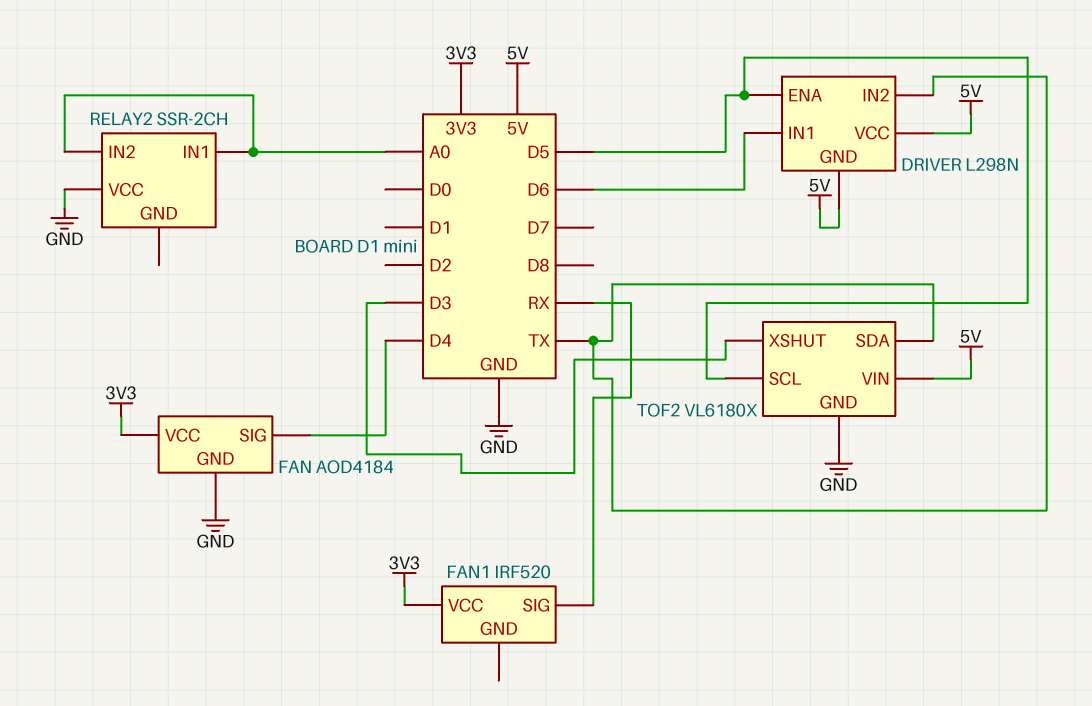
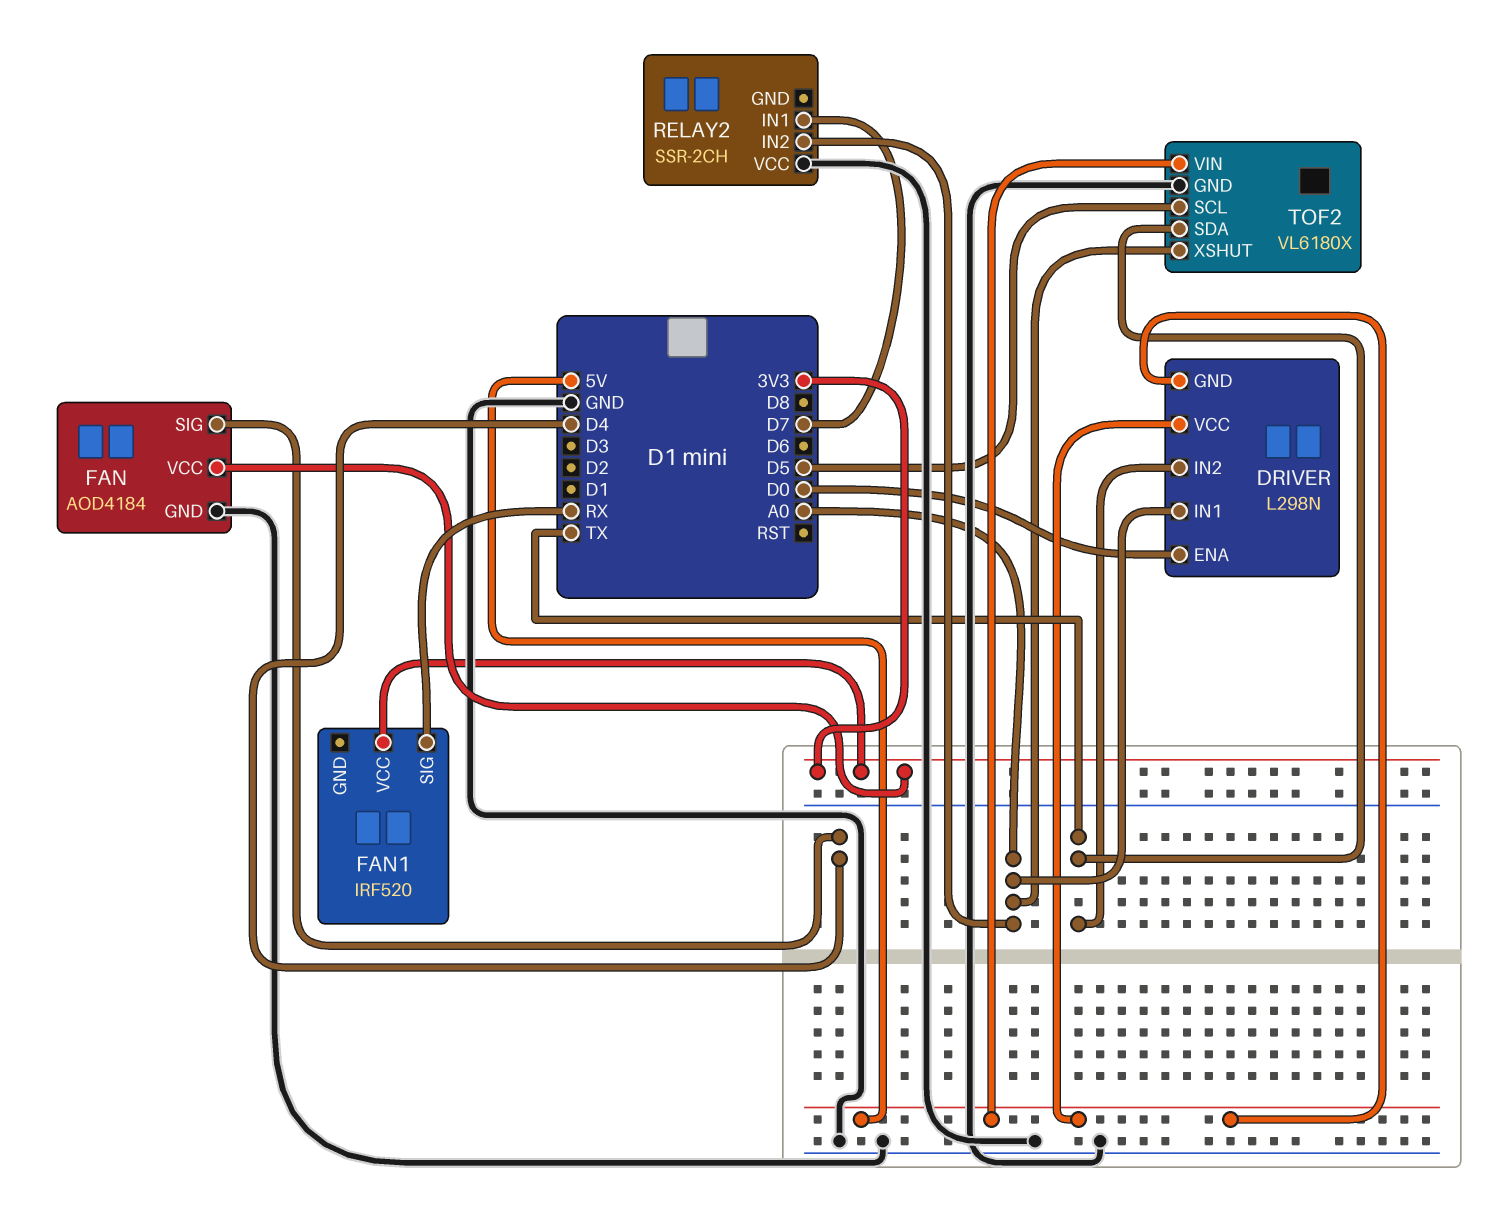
DRIVER pin ENA: D5 -> D0
DRIVER pin IN1: D6 -> A0
RELAY2 pin IN1: A0 -> D7
TOF2 pin XSHUT: D3 -> A0

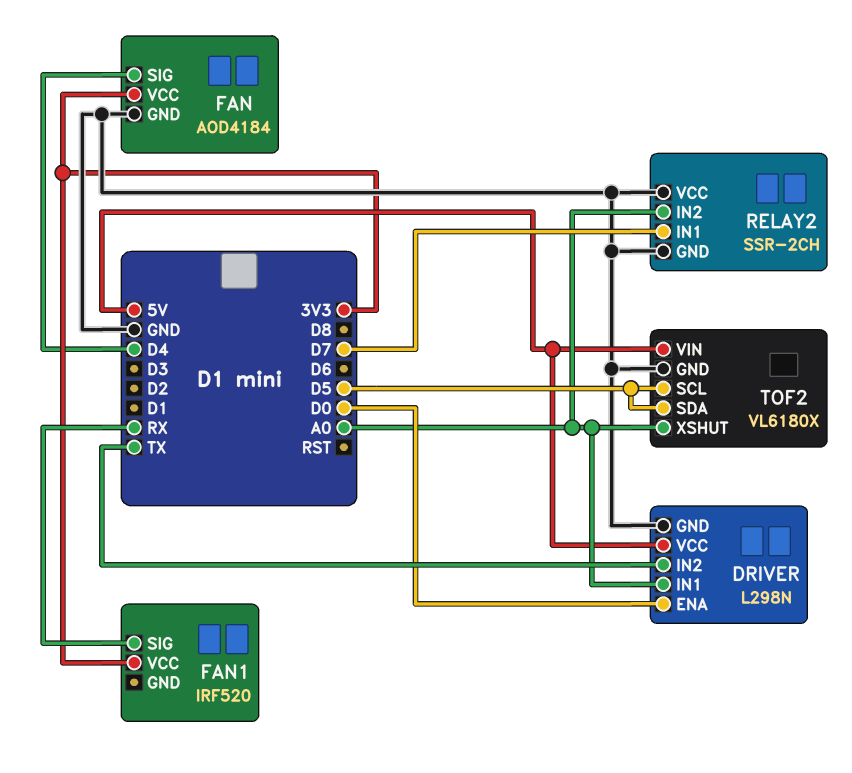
DRIVER pin GND: 5V -> GND
RELAY2 pin GND: none -> GND
TOF2 pin SDA: TX -> D5

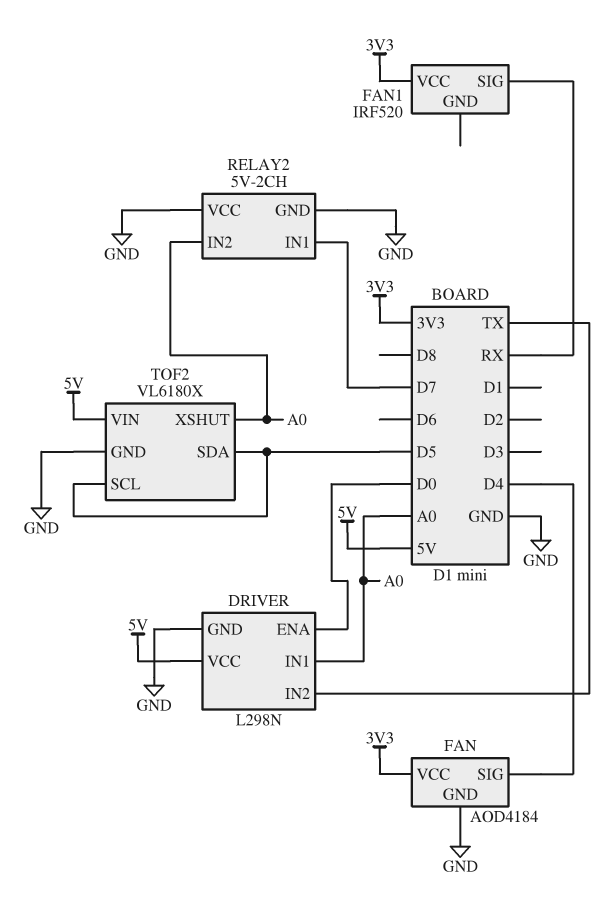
RELAY2: SSR-2CH -> 5V-2CH

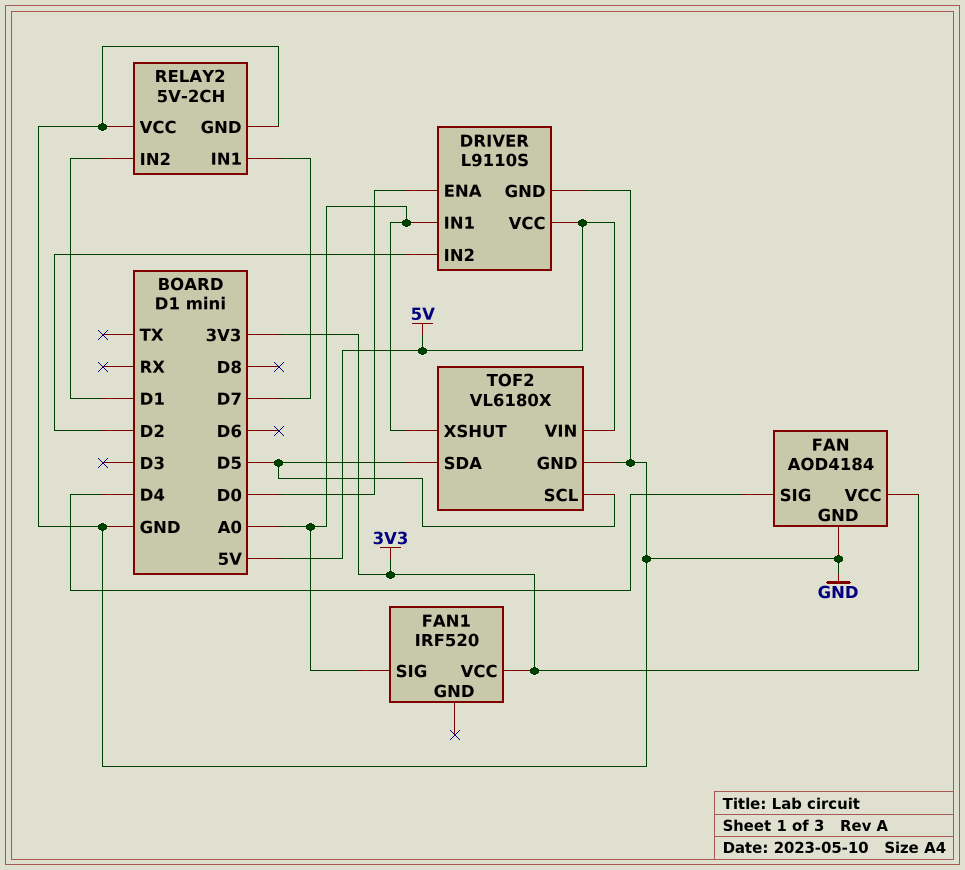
DRIVER: L298N -> L9110S
DRIVER pin IN2: TX -> D2
FAN1 pin SIG: RX -> A0
RELAY2 pin IN2: A0 -> D1

